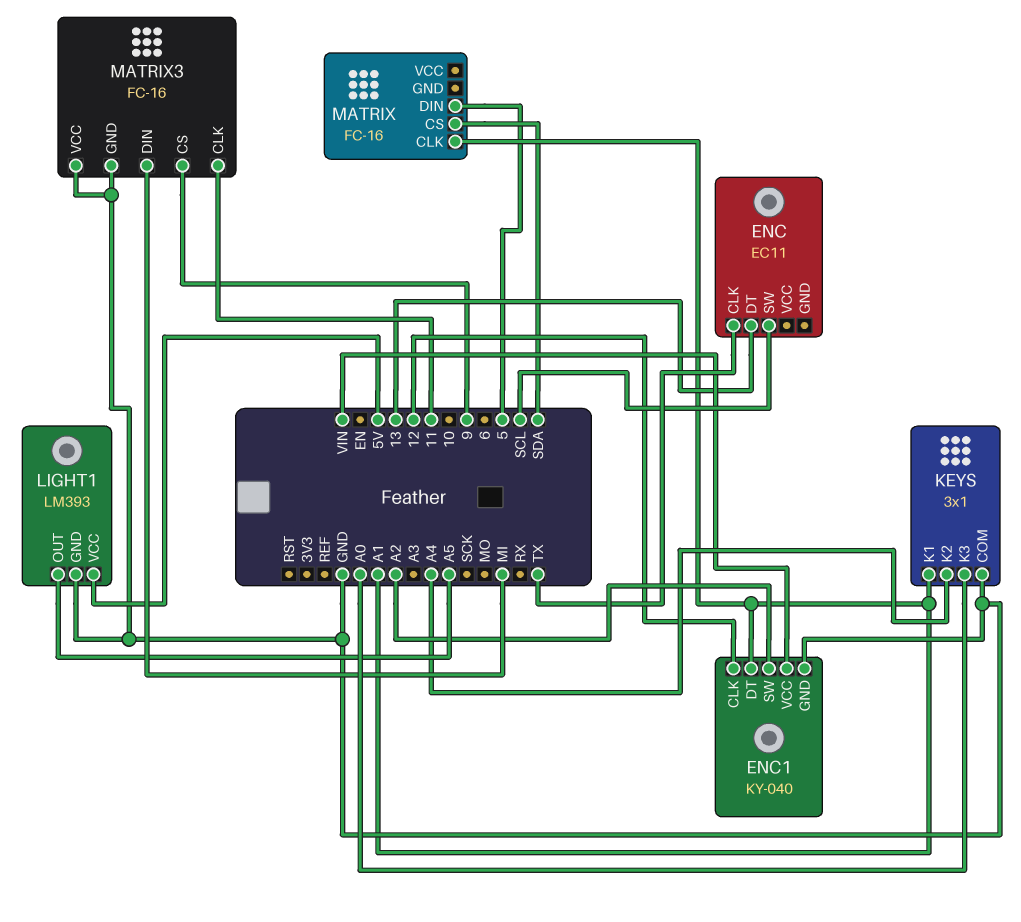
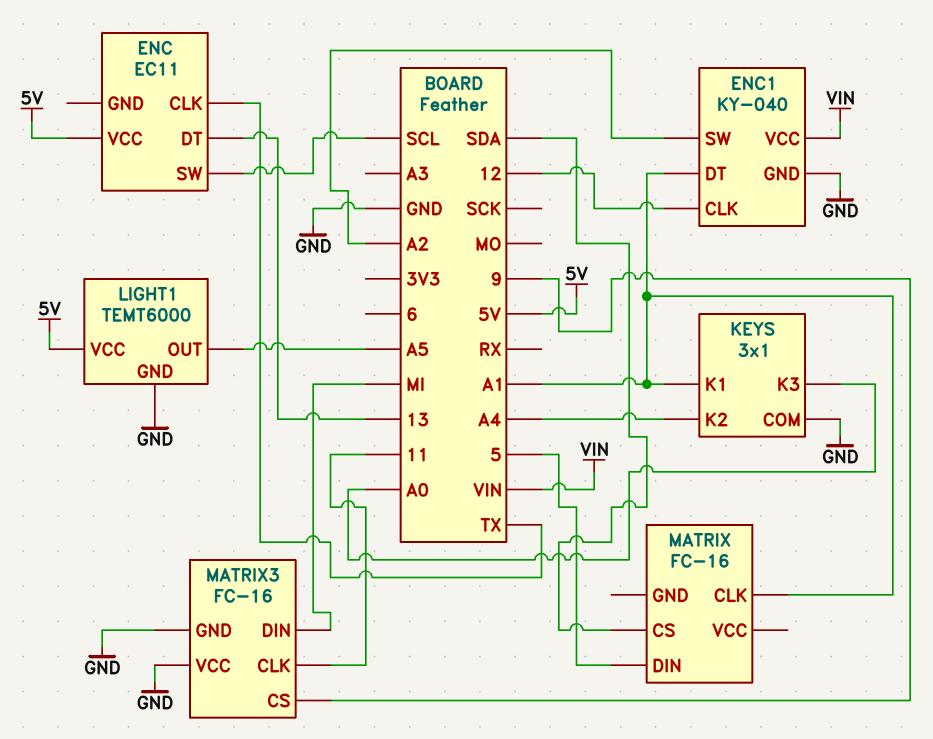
ENC pin VCC: none -> 5V
LIGHT1: LM393 -> TEMT6000

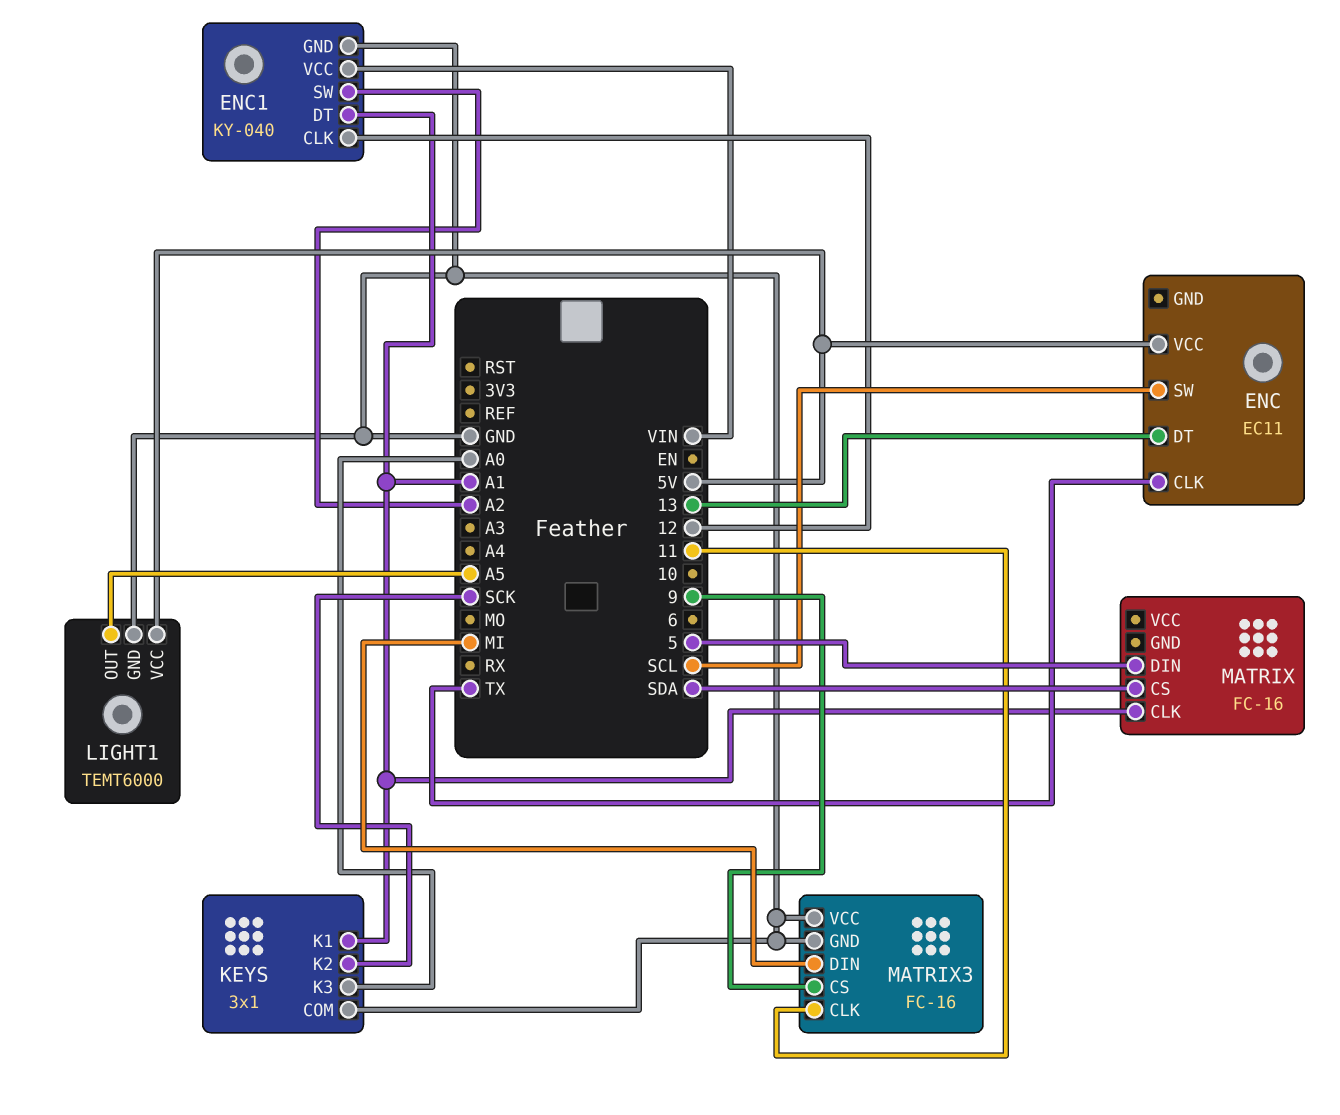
KEYS pin K2: A4 -> SCK

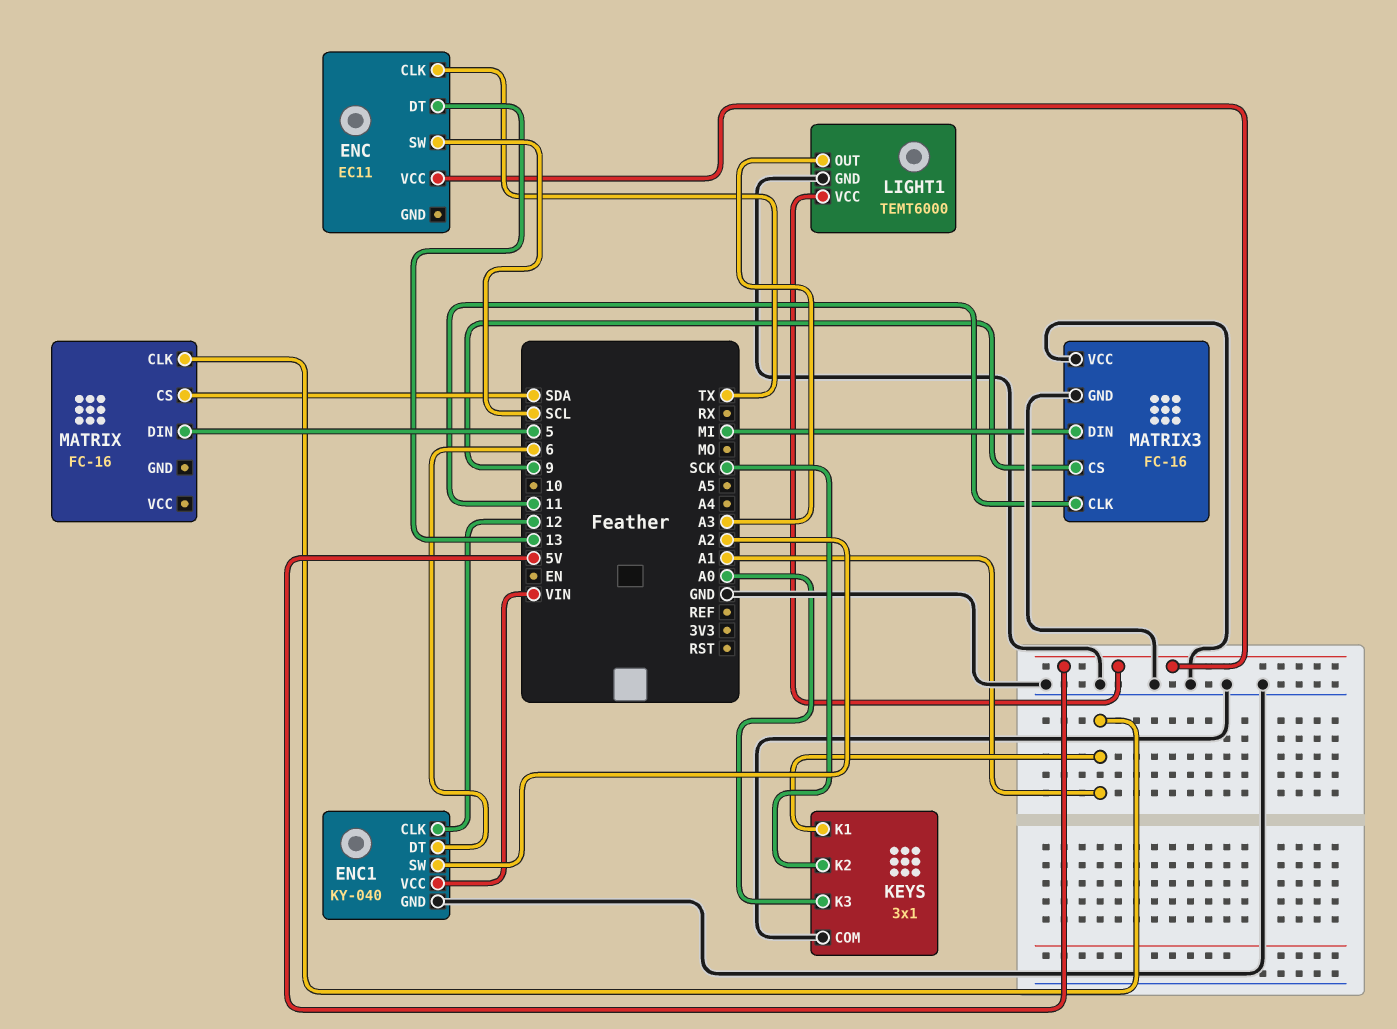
ENC1 pin DT: A1 -> 6
LIGHT1 pin OUT: A5 -> A3

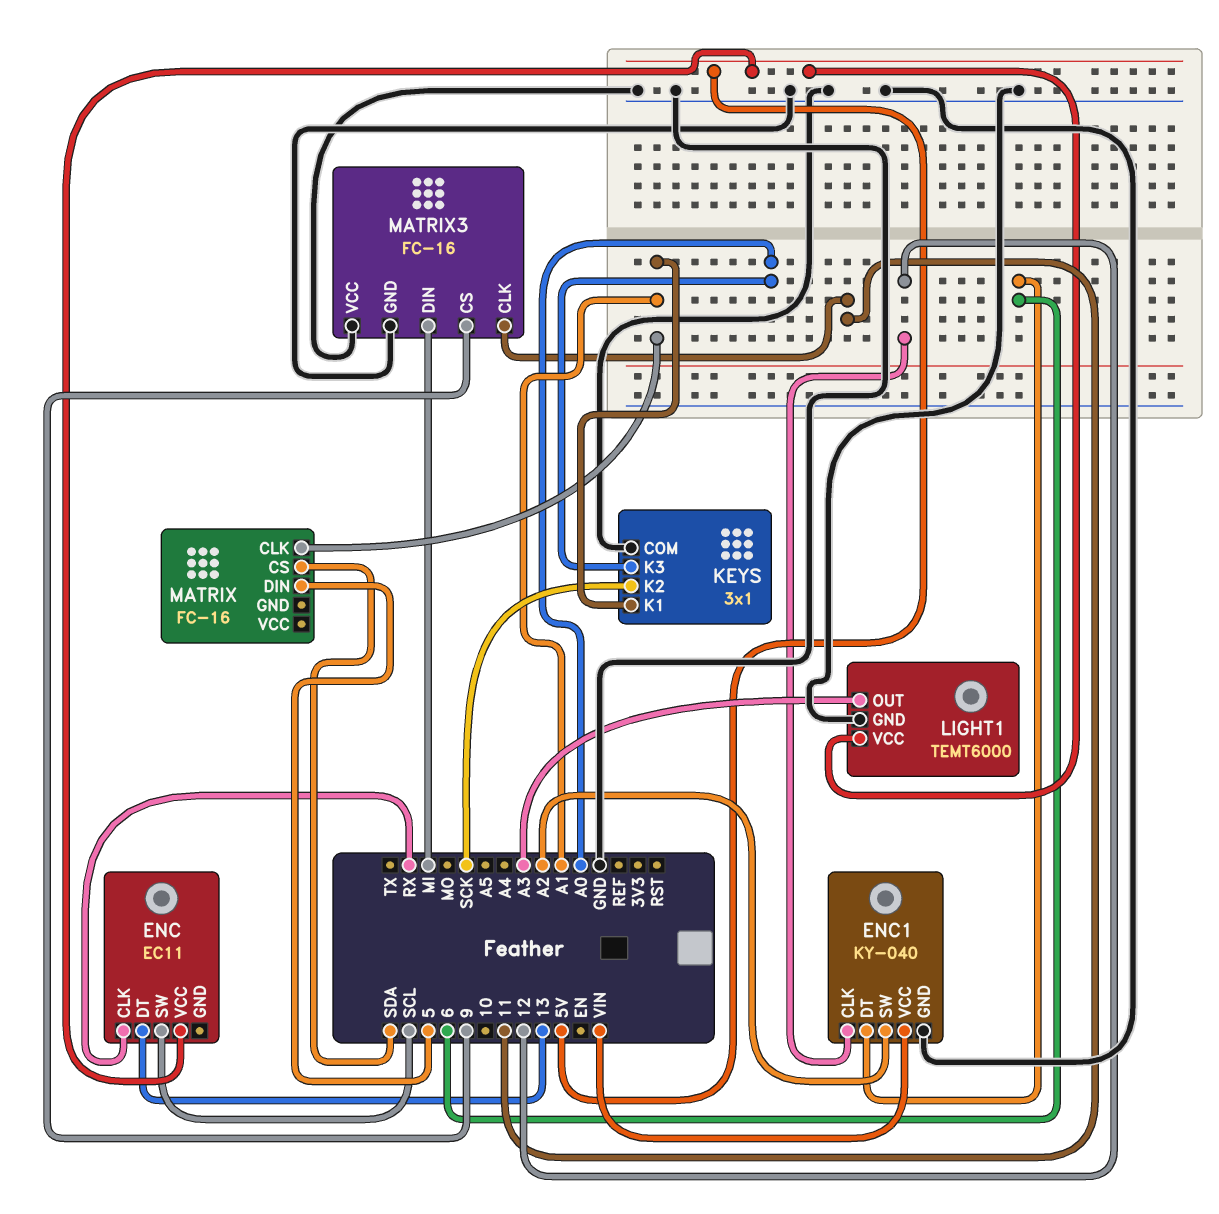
ENC pin CLK: TX -> RX

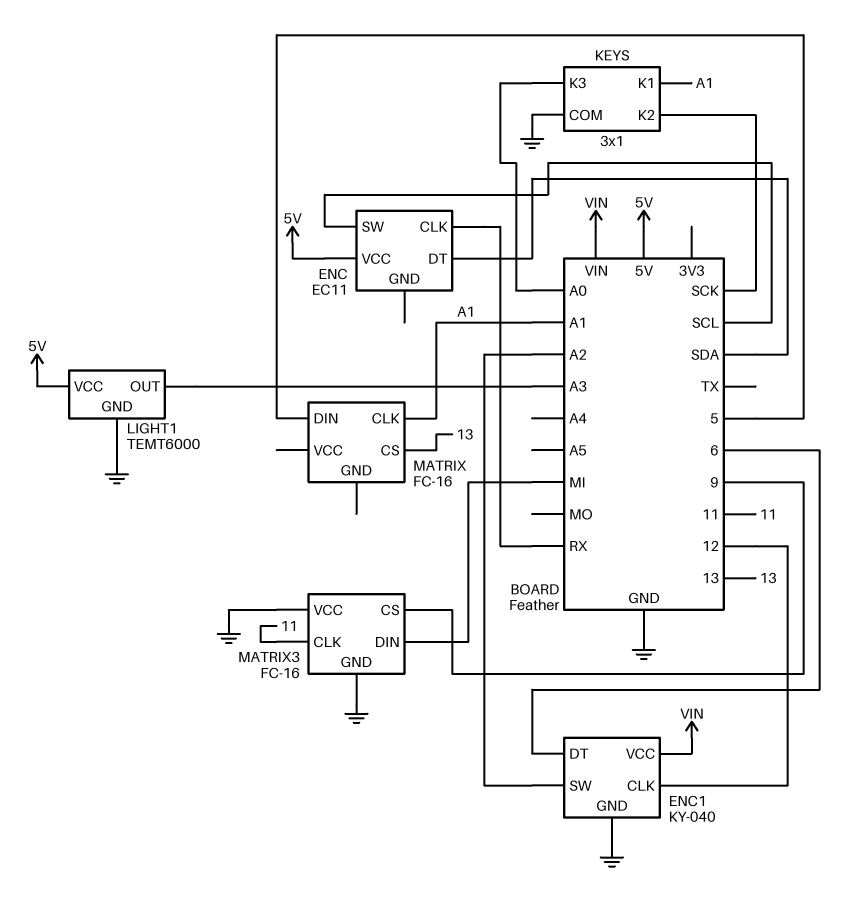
ENC pin DT: 13 -> SDA
MATRIX pin CS: SDA -> 13

